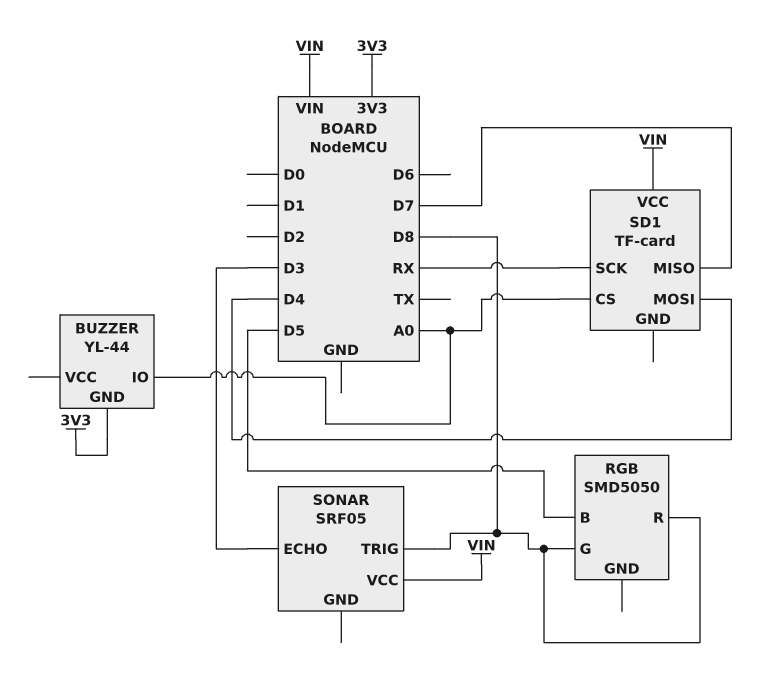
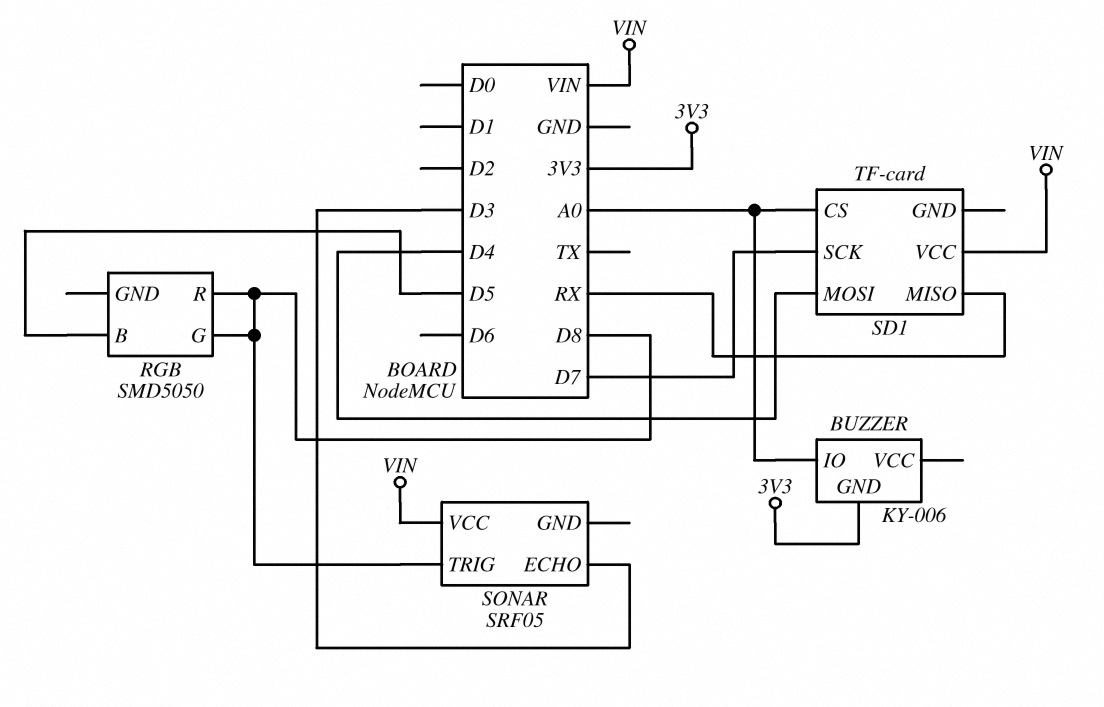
BUZZER: YL-44 -> KY-006
SD1 pin MISO: D7 -> RX
SD1 pin SCK: RX -> D7

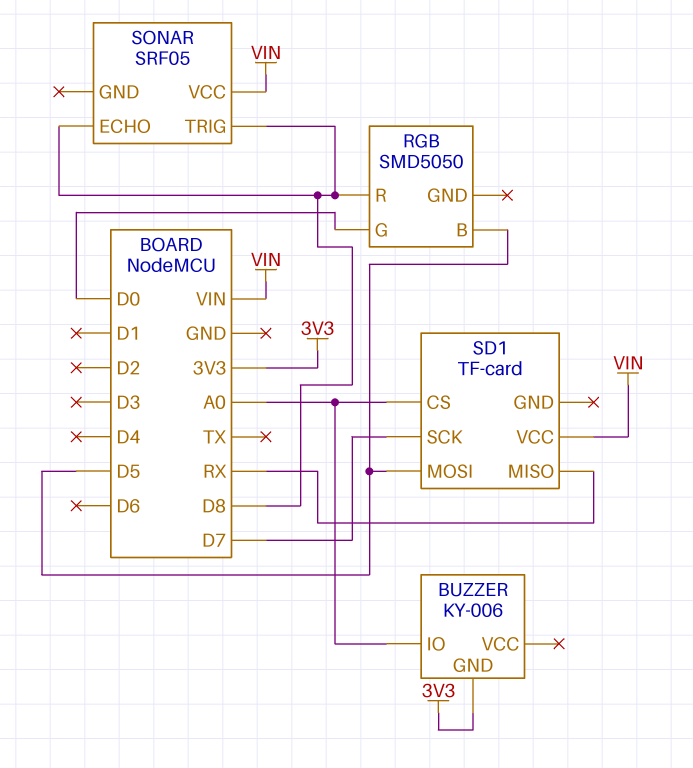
RGB pin G: D8 -> D0
SD1 pin MOSI: D4 -> D5
SONAR pin ECHO: D3 -> D8

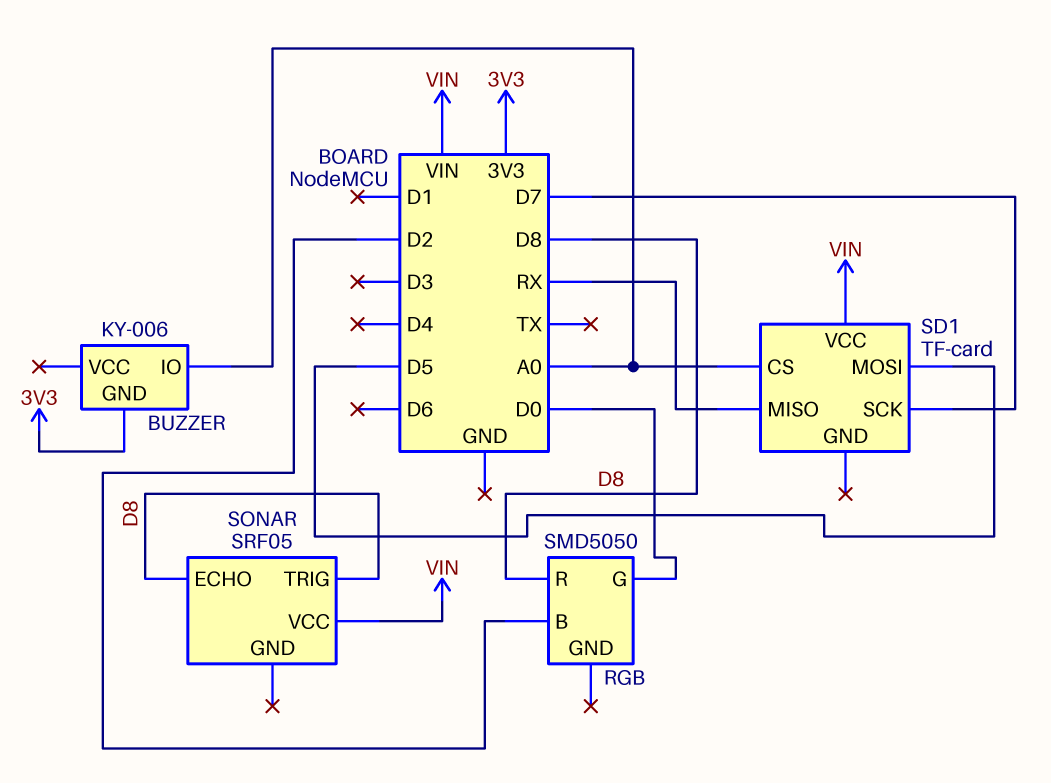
RGB pin B: D5 -> D2

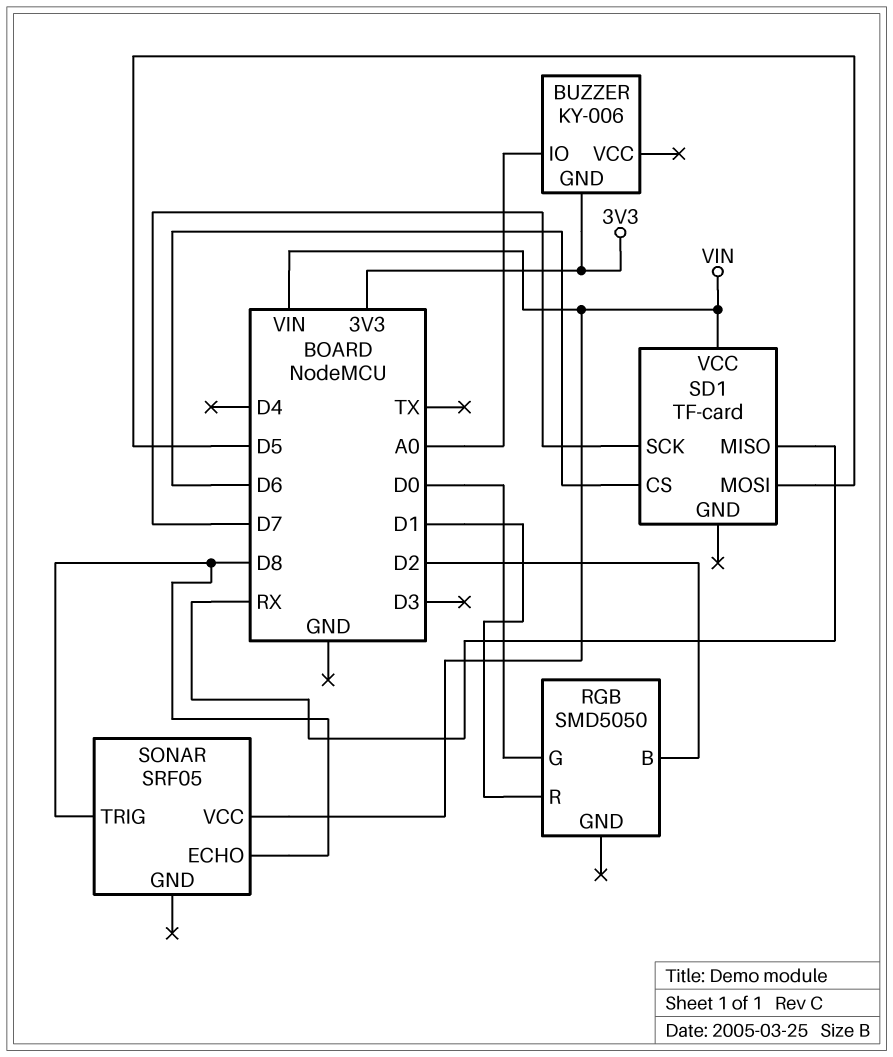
RGB pin R: D8 -> D1
SD1 pin CS: A0 -> D6

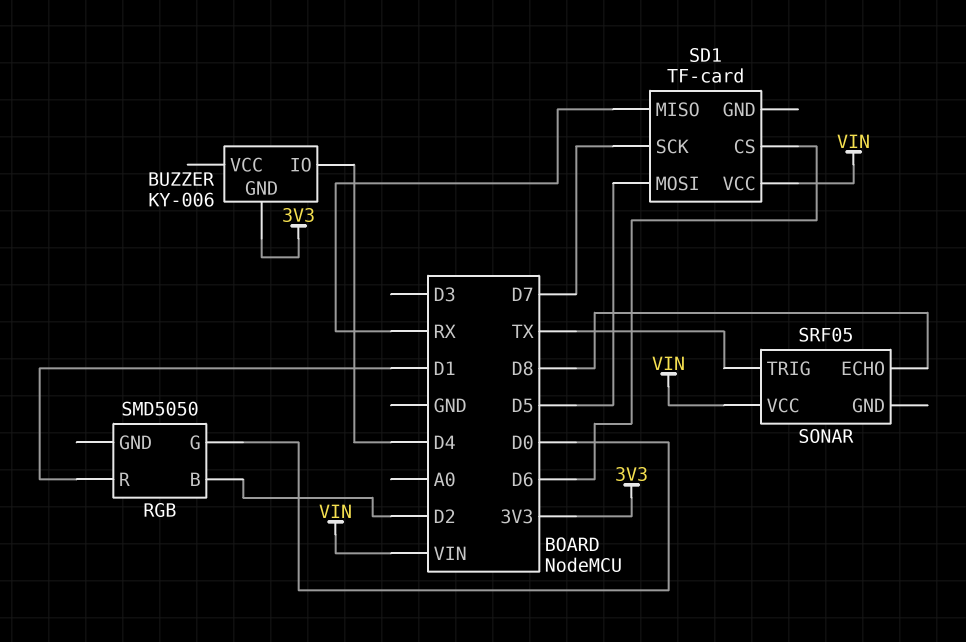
BUZZER pin IO: A0 -> D4
SONAR pin TRIG: D8 -> TX

